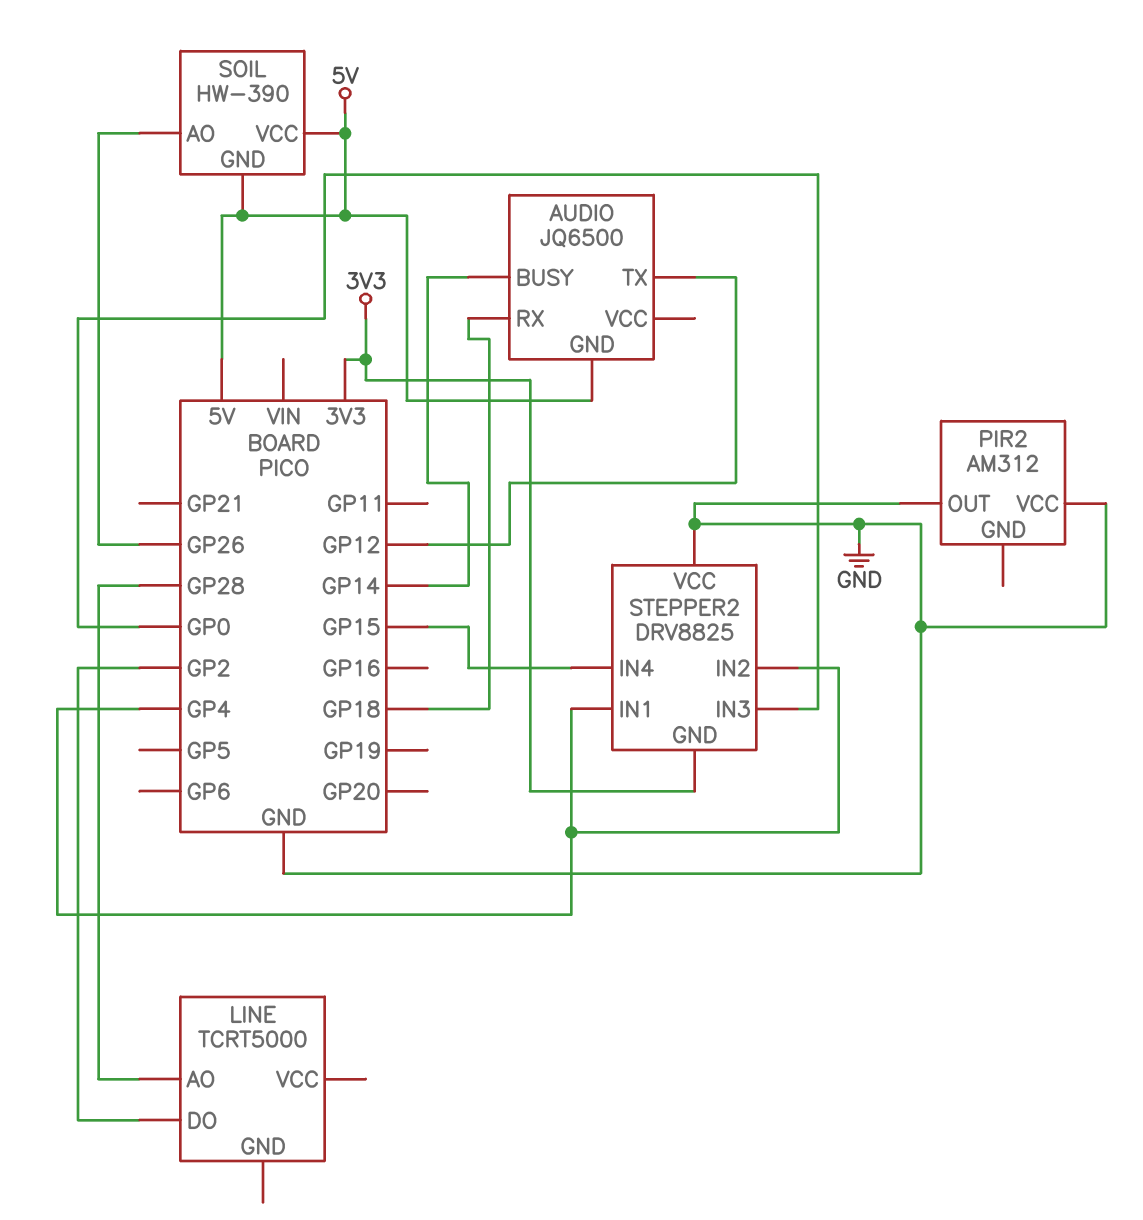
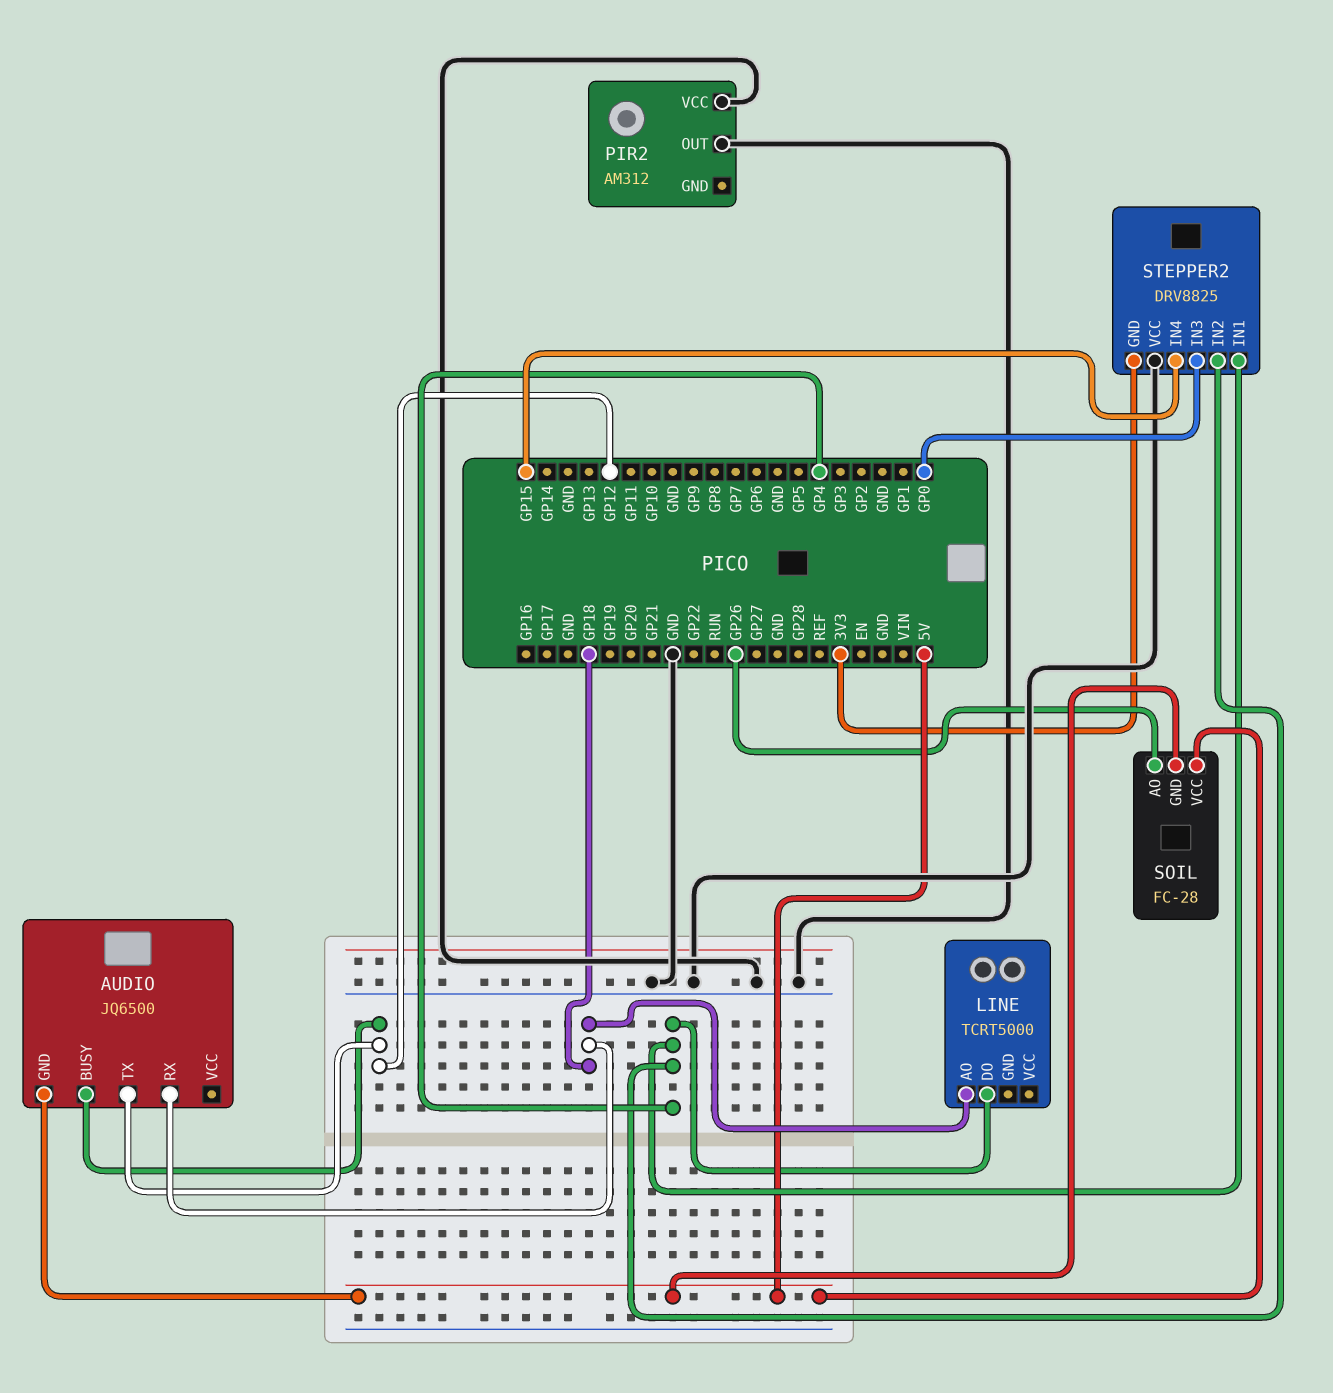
AUDIO pin BUSY: GP14 -> GP12
LINE pin AO: GP28 -> GP18
LINE pin DO: GP2 -> GP4
SOIL: HW-390 -> FC-28

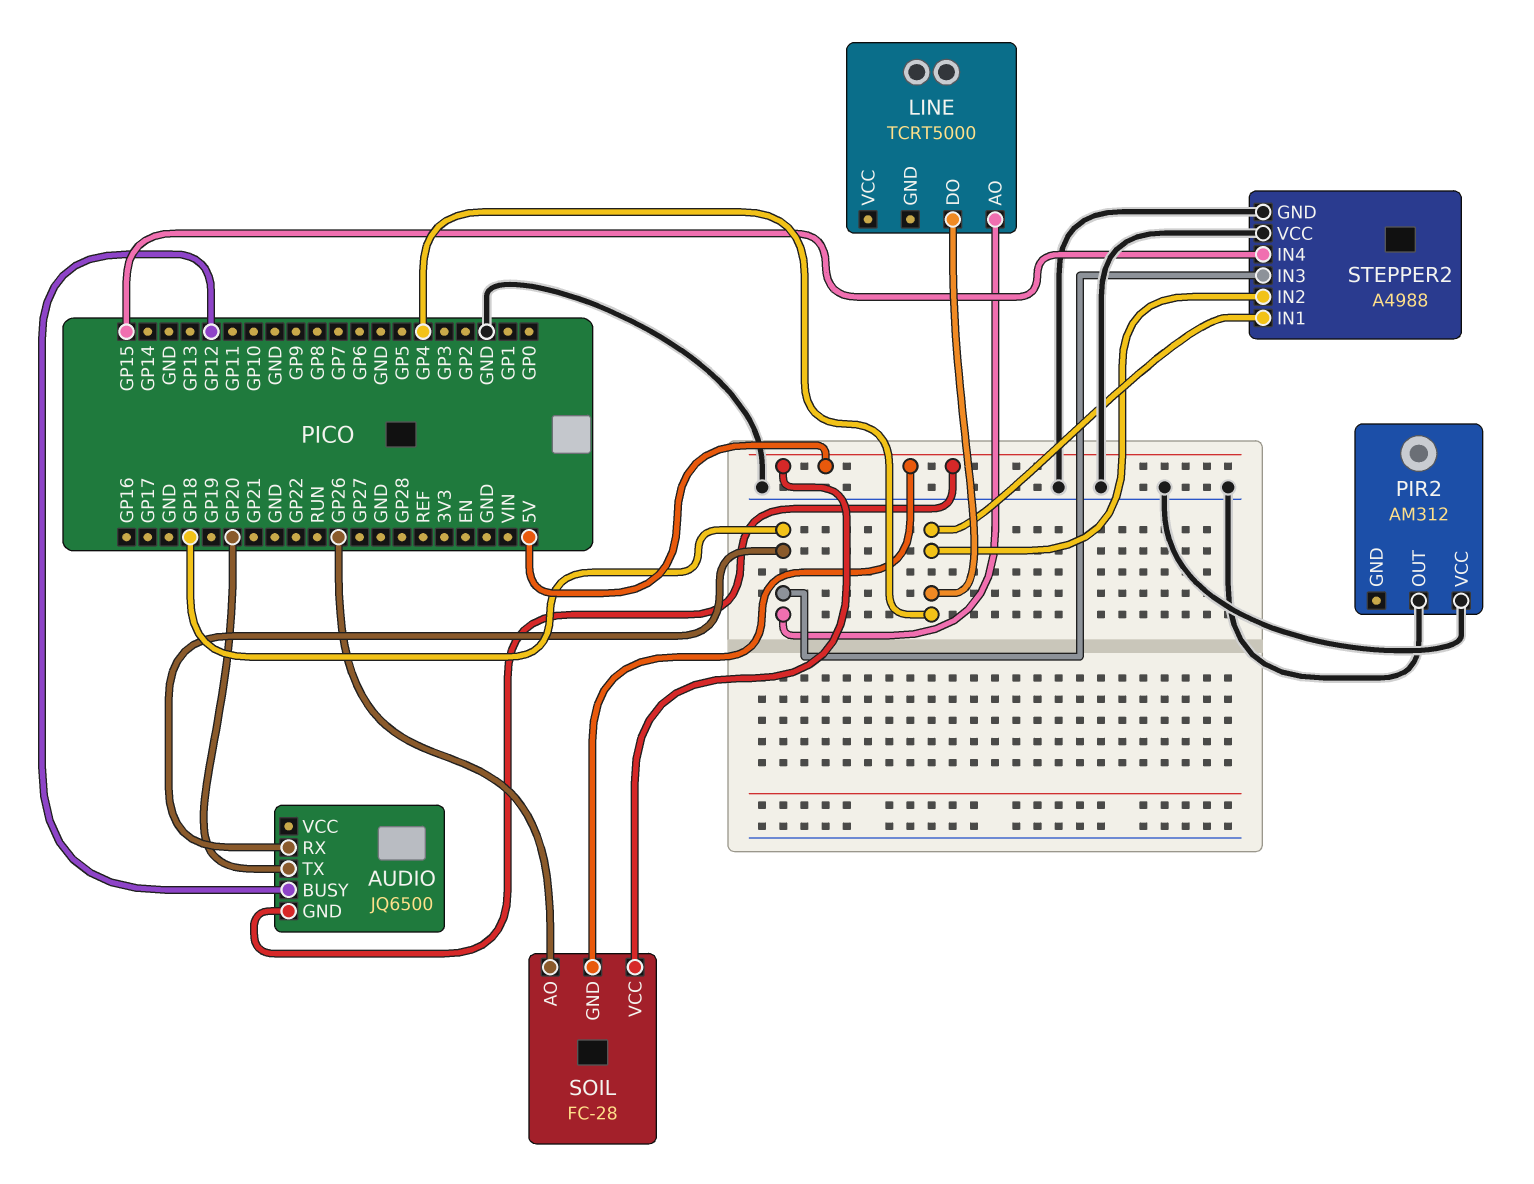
AUDIO pin TX: GP12 -> GP20
STEPPER2: DRV8825 -> A4988
STEPPER2 pin GND: 3V3 -> GND
STEPPER2 pin IN3: GP0 -> GP18

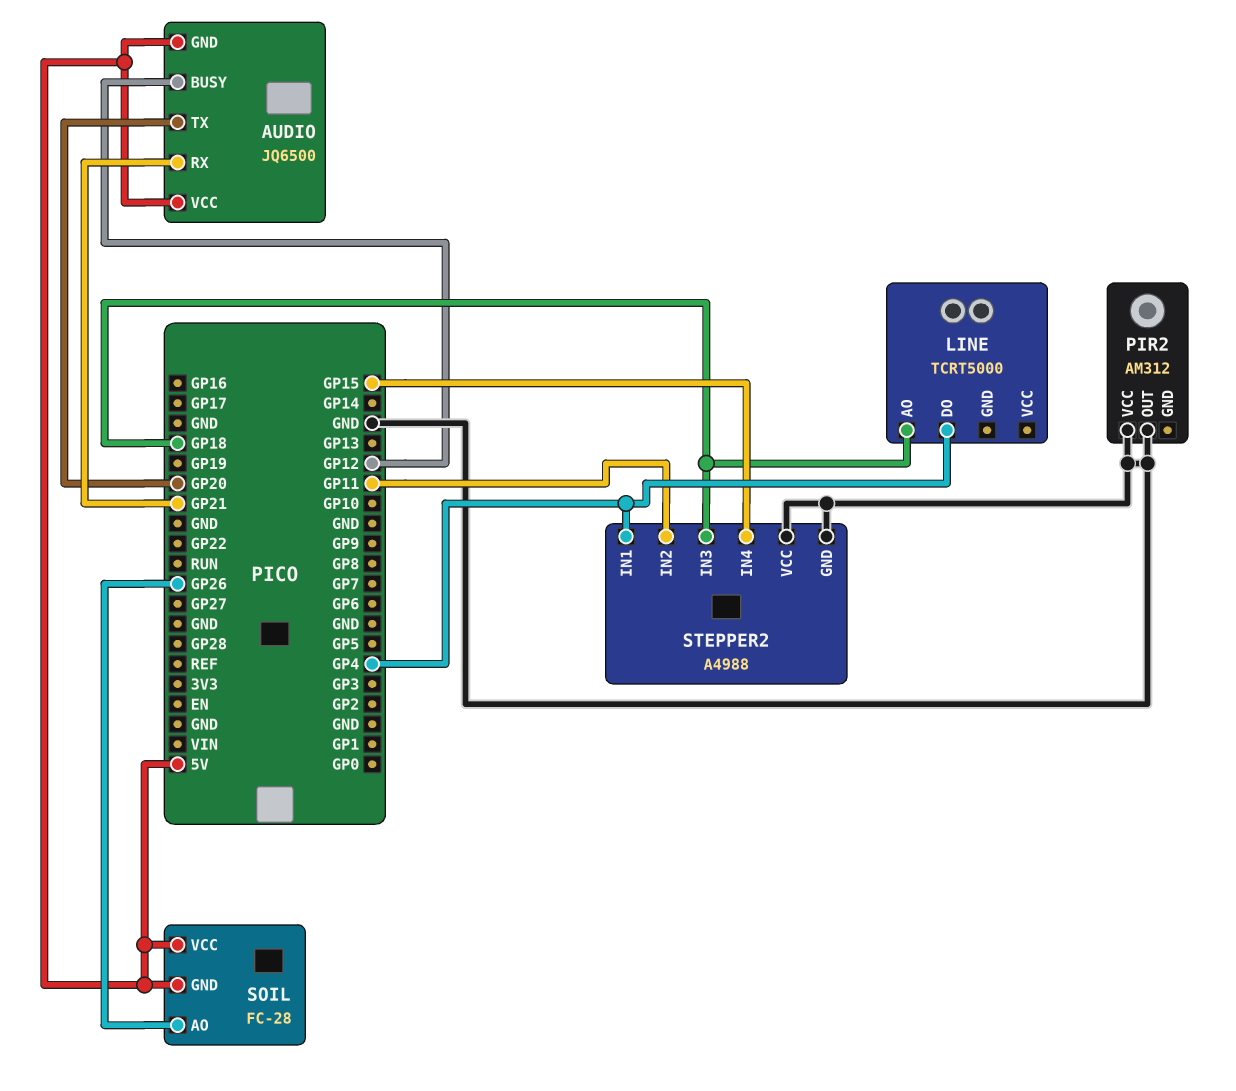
AUDIO pin RX: GP18 -> GP21
AUDIO pin VCC: none -> 5V
STEPPER2 pin IN2: GP4 -> GP11

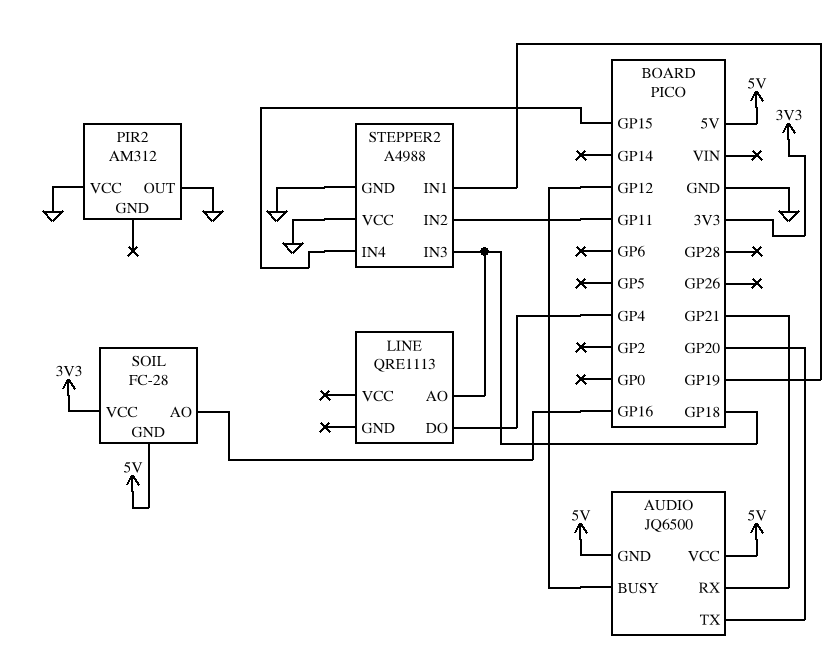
LINE: TCRT5000 -> QRE1113
SOIL pin AO: GP26 -> GP16
SOIL pin VCC: 5V -> 3V3
STEPPER2 pin IN1: GP4 -> GP19

